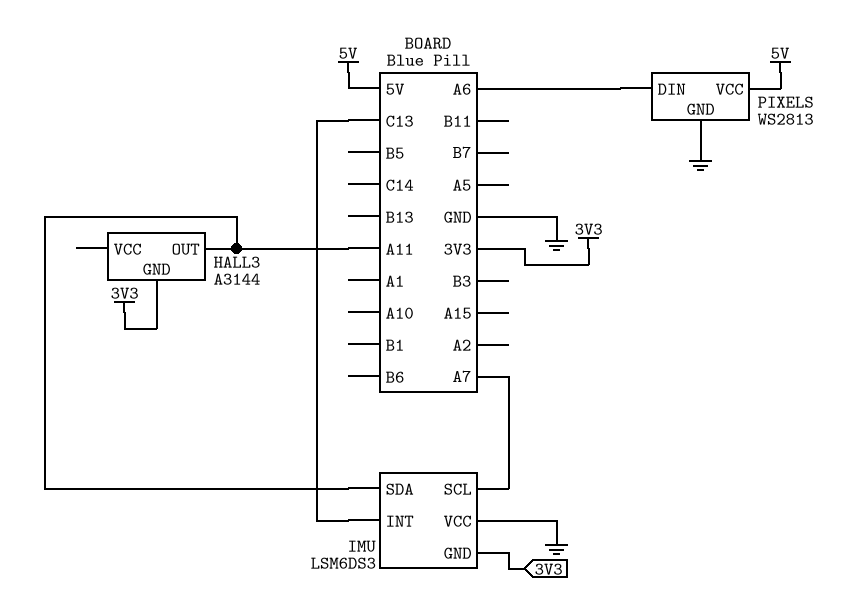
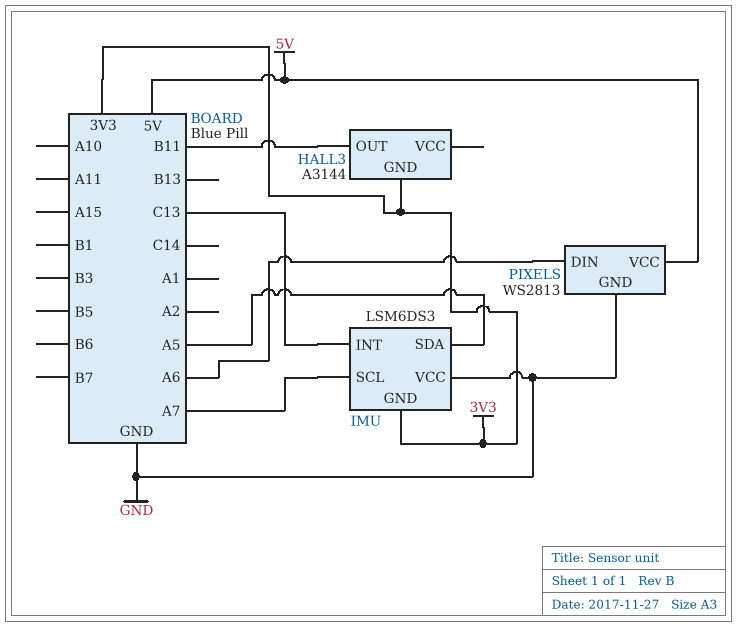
HALL3 pin OUT: A11 -> B11
IMU pin SDA: A11 -> A5

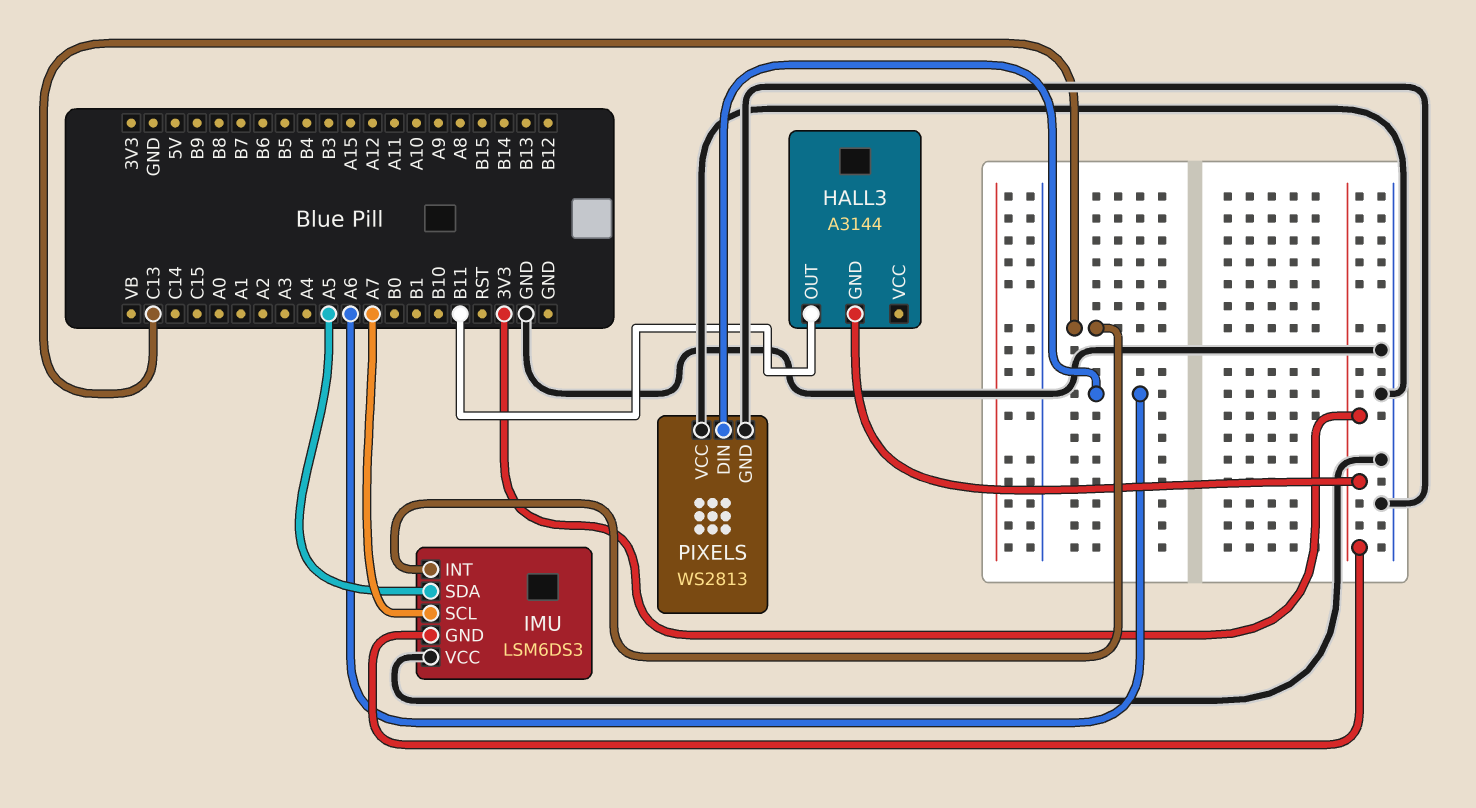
PIXELS pin VCC: 5V -> GND

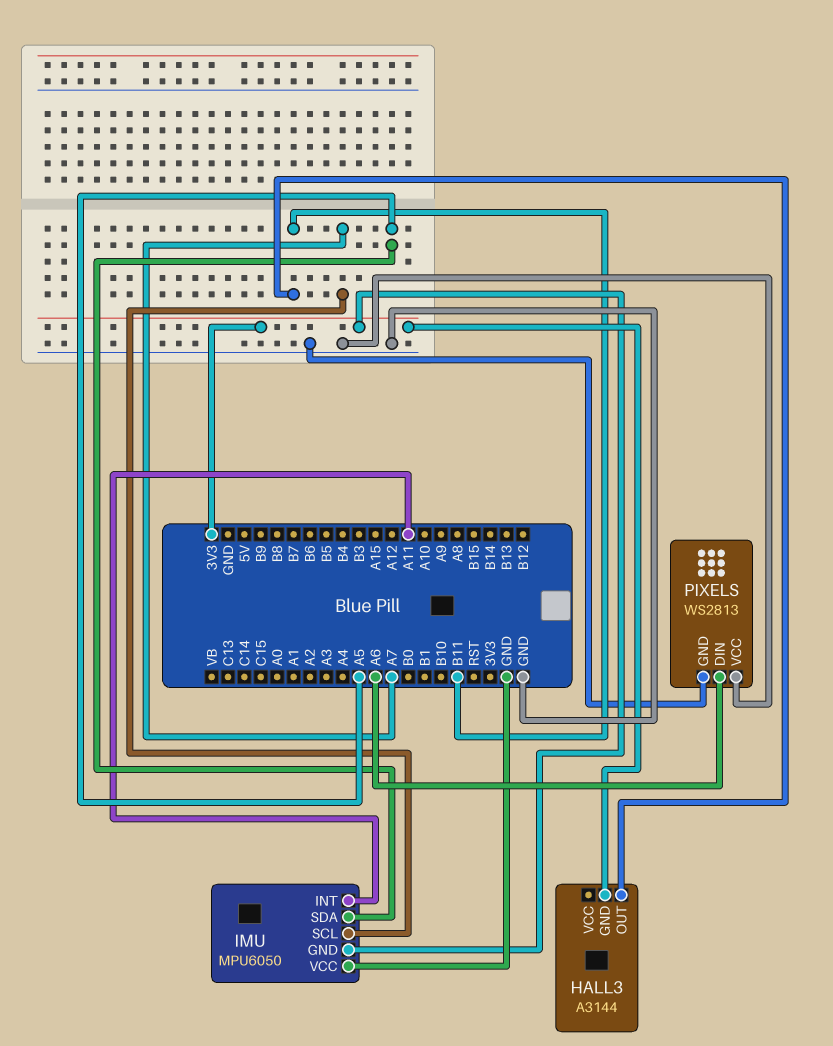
IMU: LSM6DS3 -> MPU6050
IMU pin INT: C13 -> A11

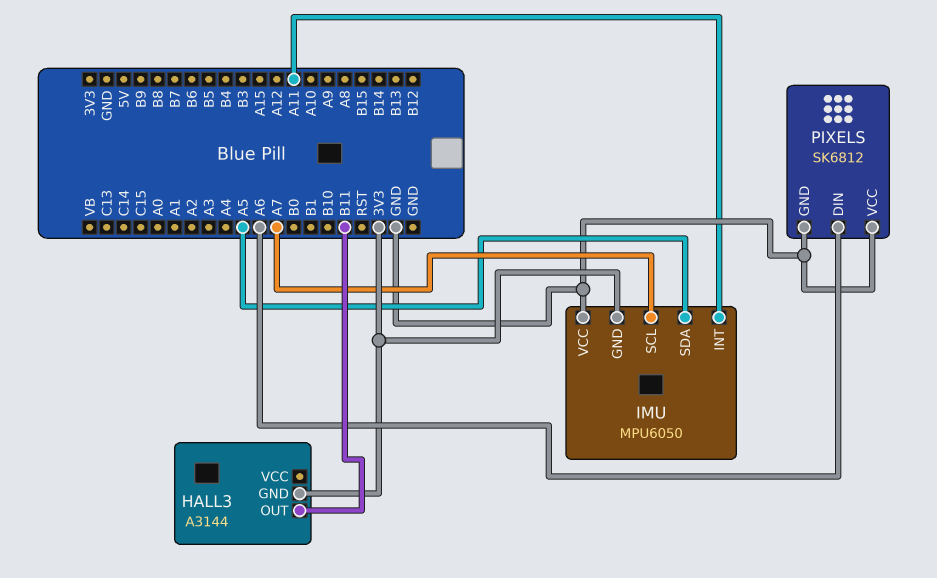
PIXELS: WS2813 -> SK6812

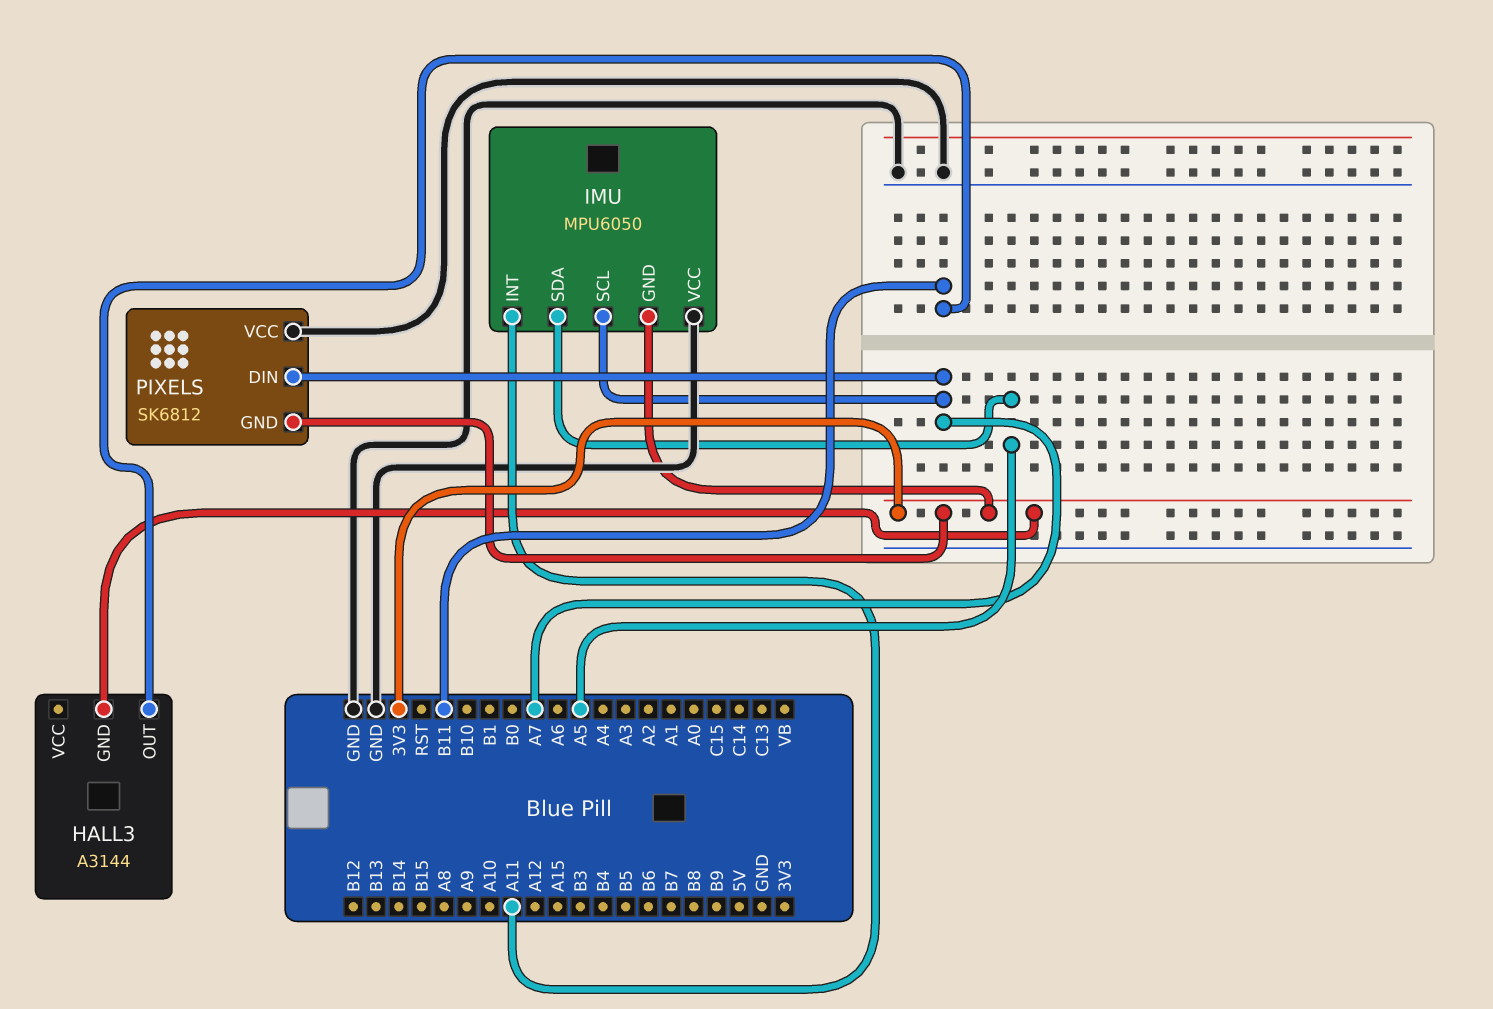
PIXELS pin DIN: A6 -> A7
PIXELS pin GND: GND -> 3V3

